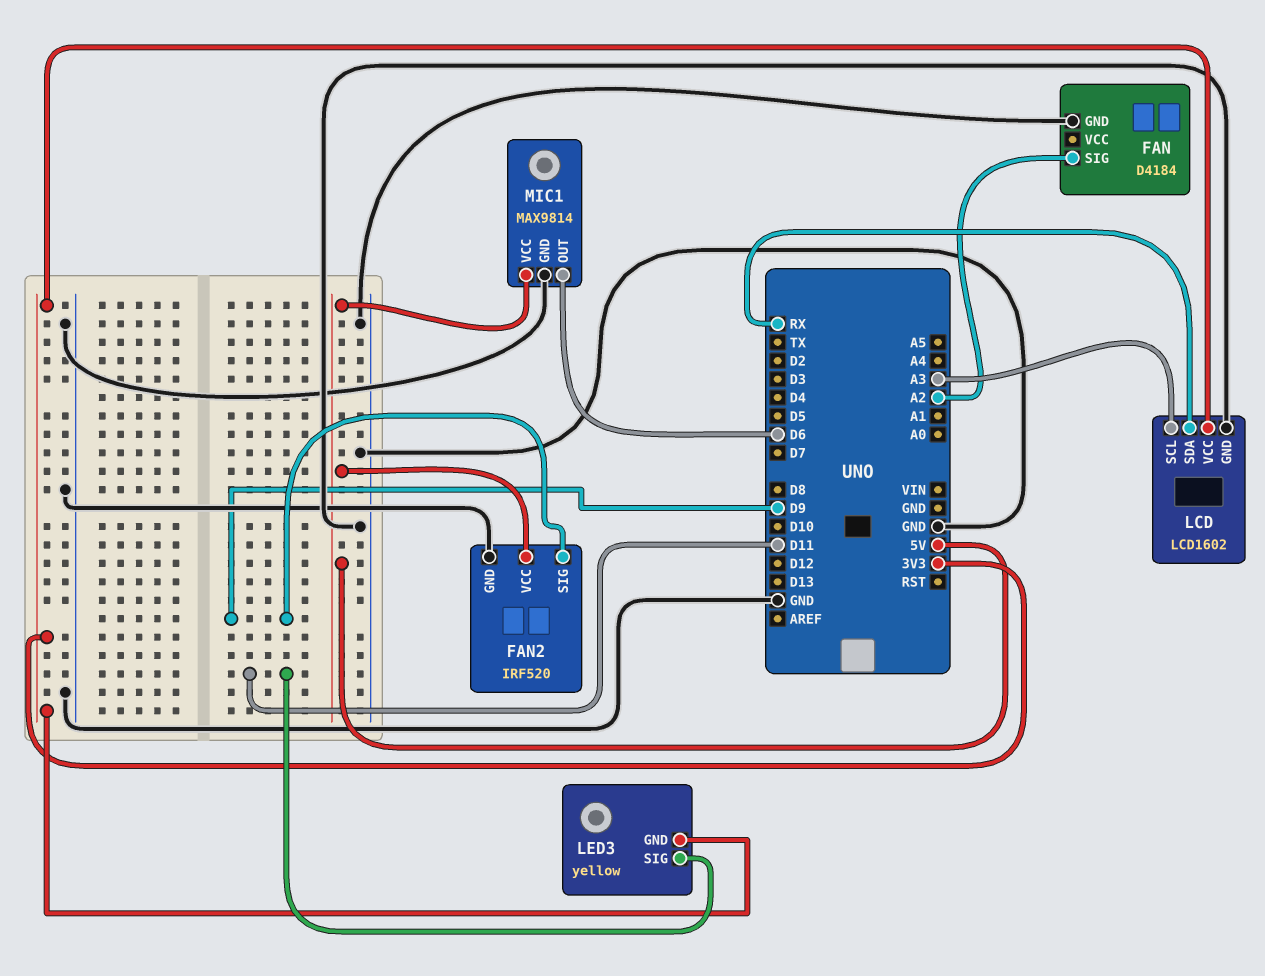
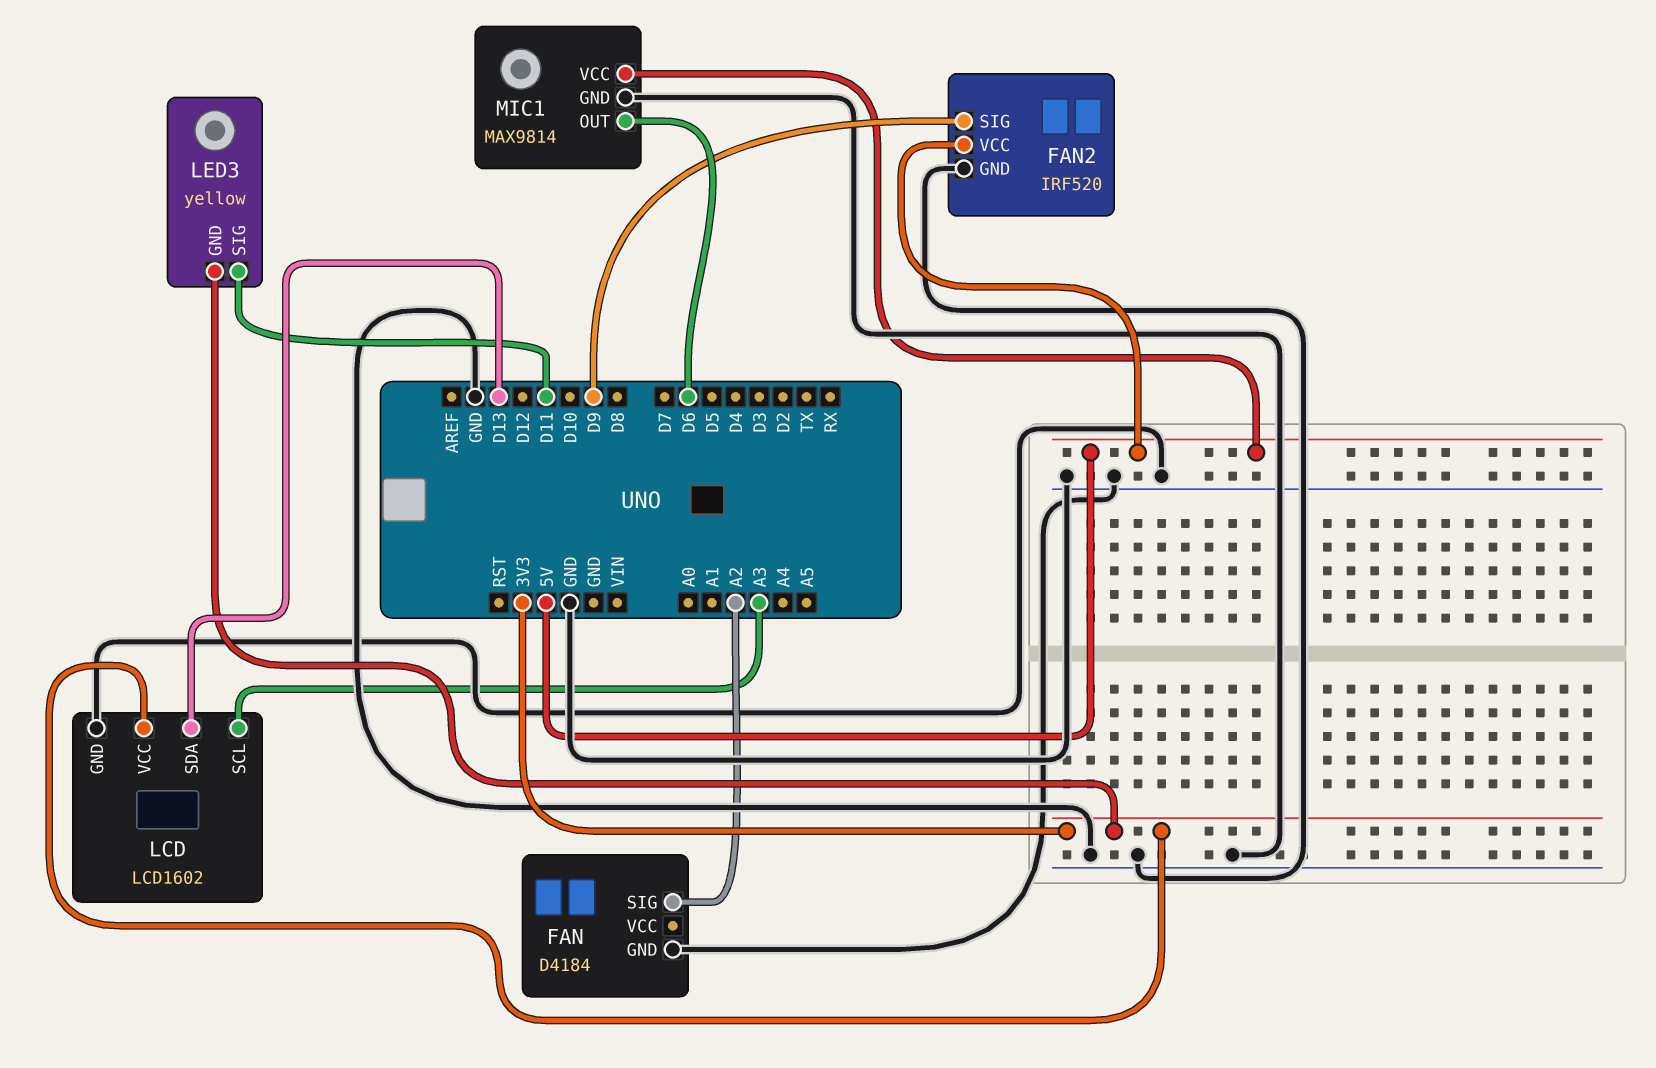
LCD pin SDA: RX -> D13

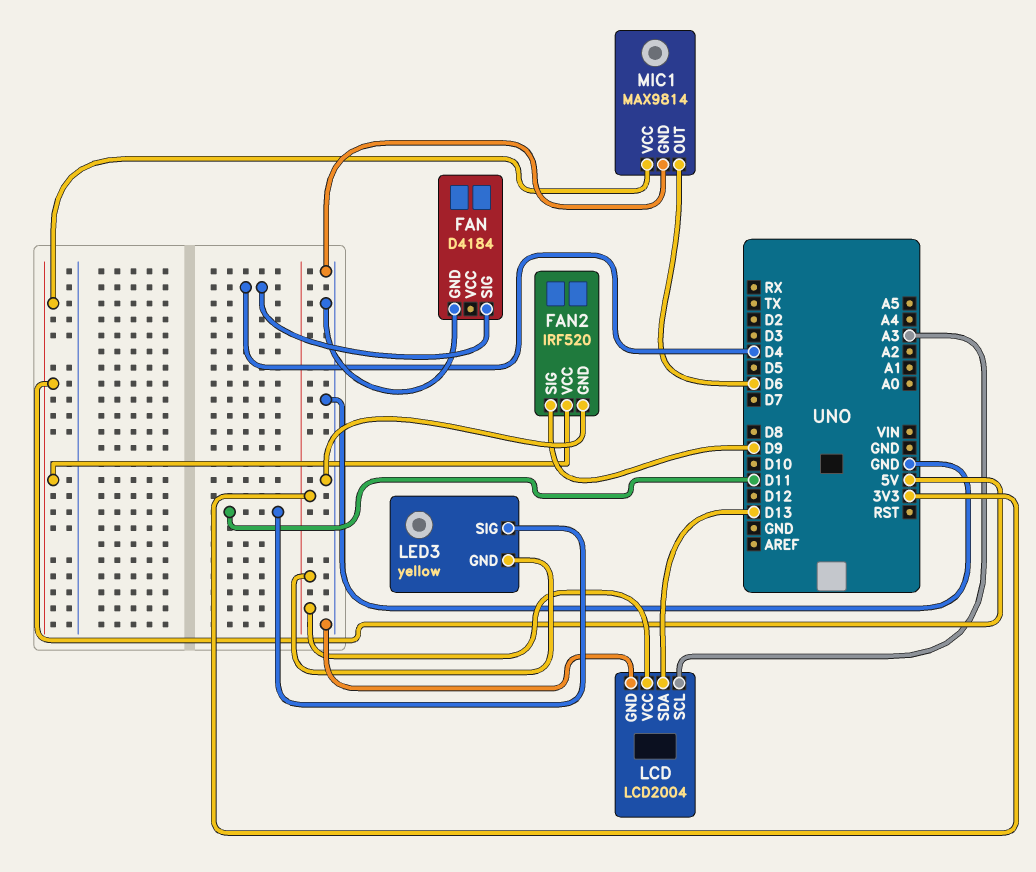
FAN pin SIG: A2 -> D4
LCD: LCD1602 -> LCD2004

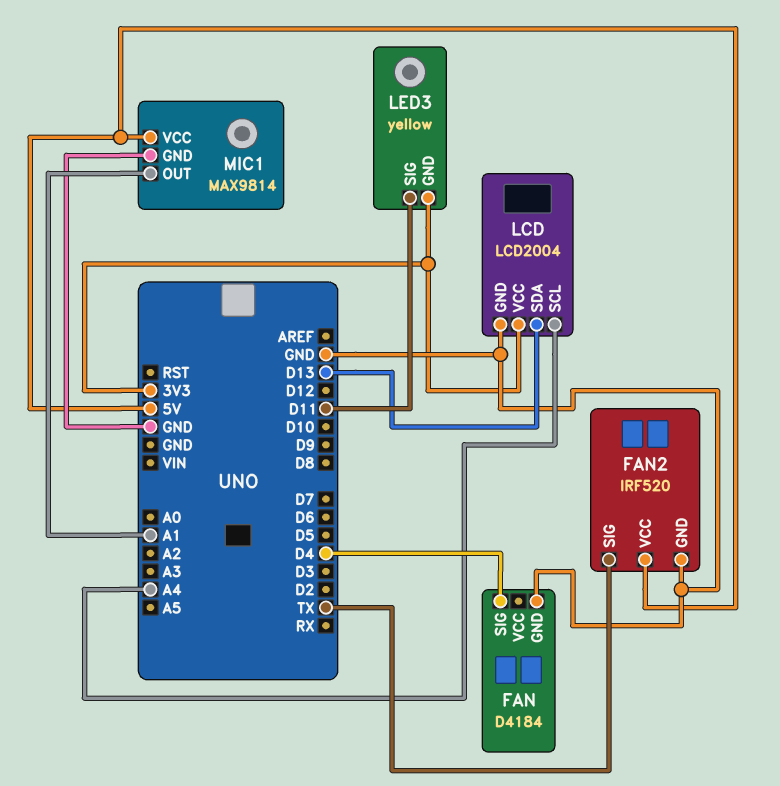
FAN2 pin SIG: D9 -> TX
LCD pin SCL: A3 -> A4
MIC1 pin OUT: D6 -> A1

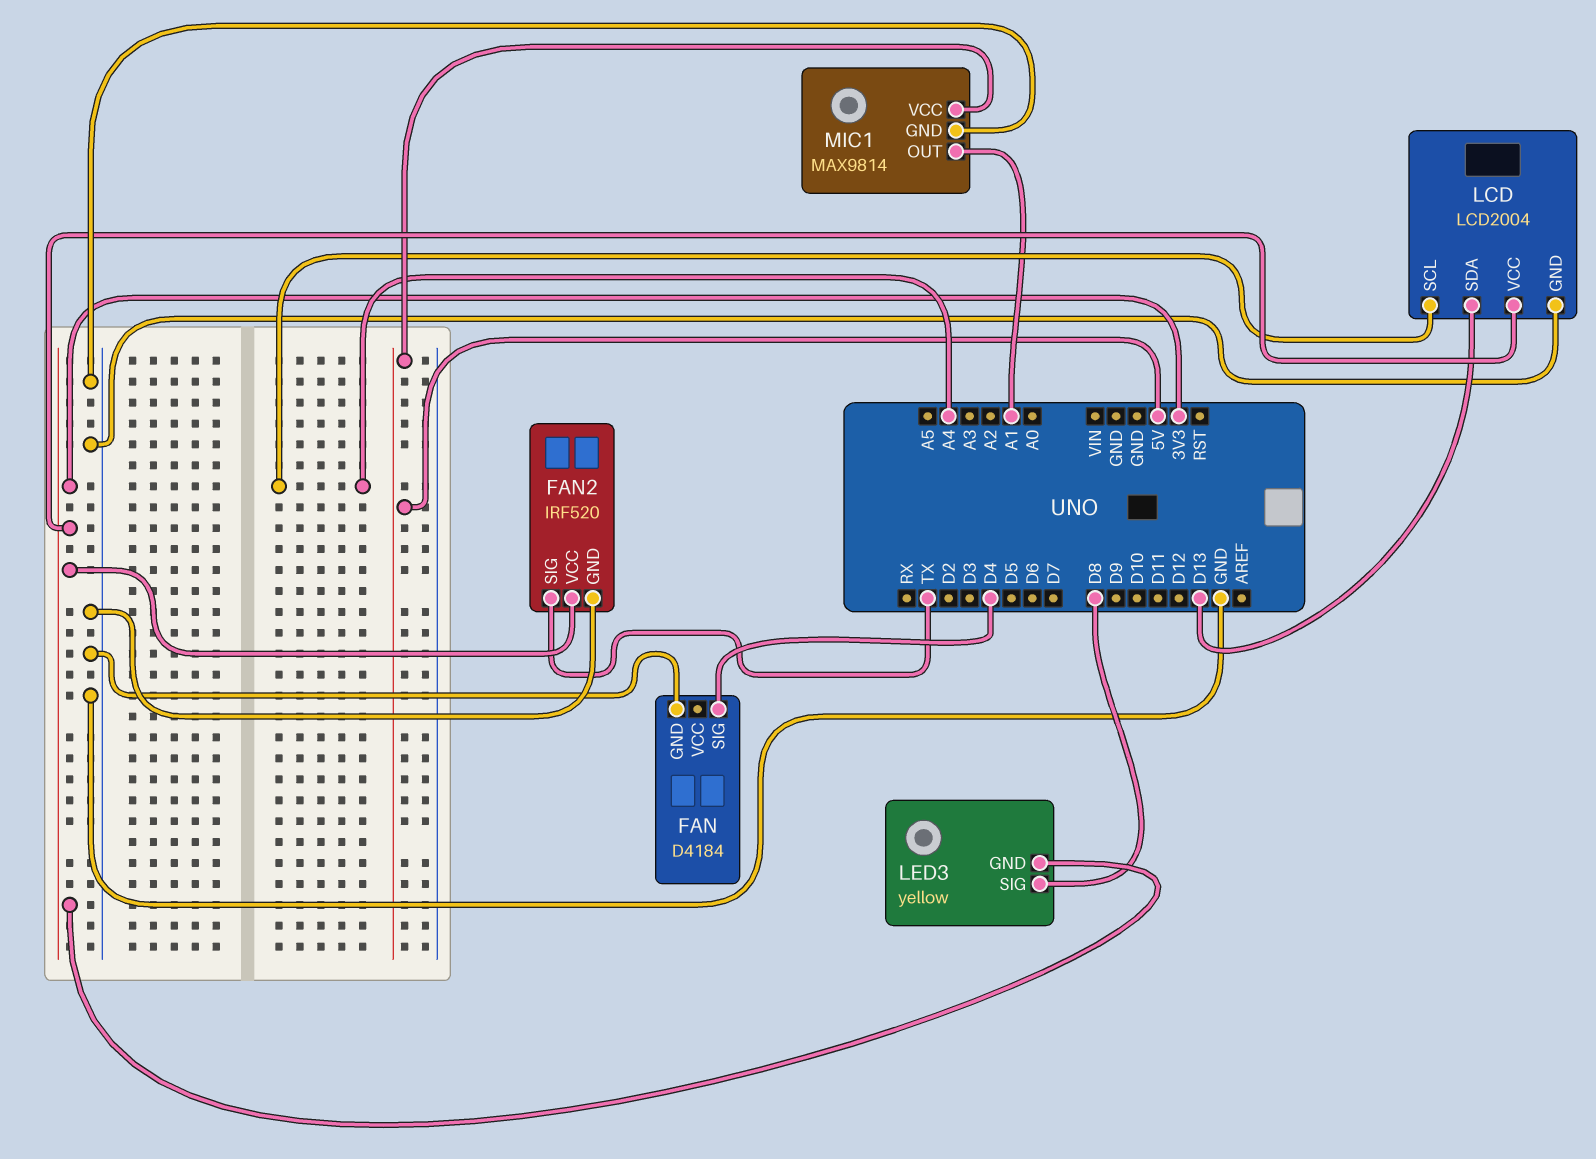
FAN2 pin VCC: 5V -> 3V3
LED3 pin SIG: D11 -> D8

